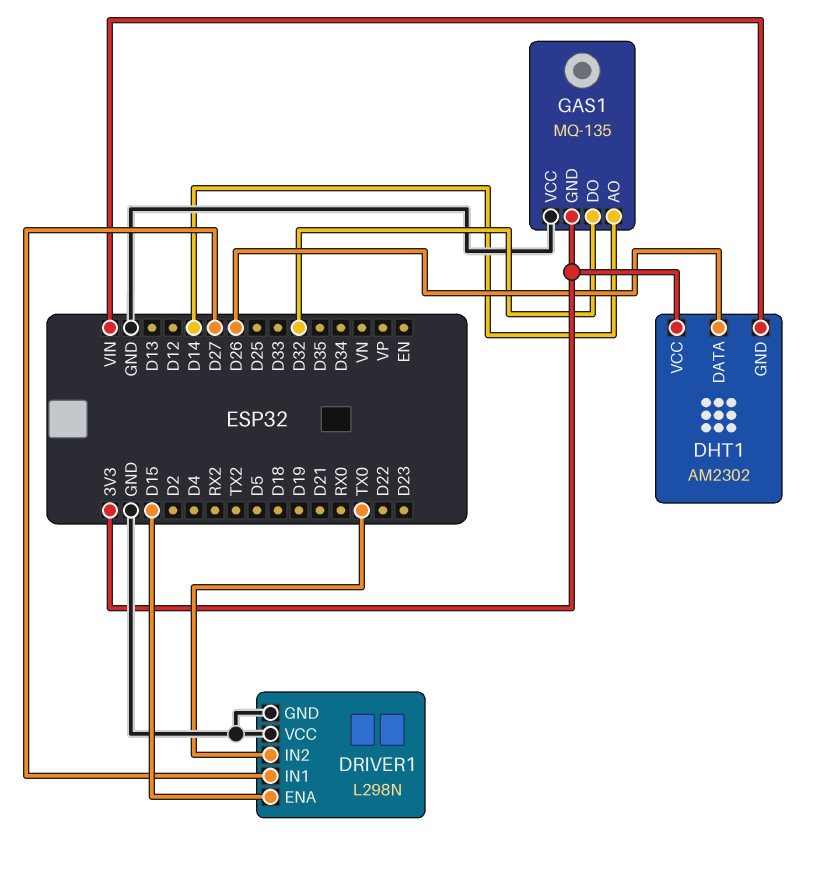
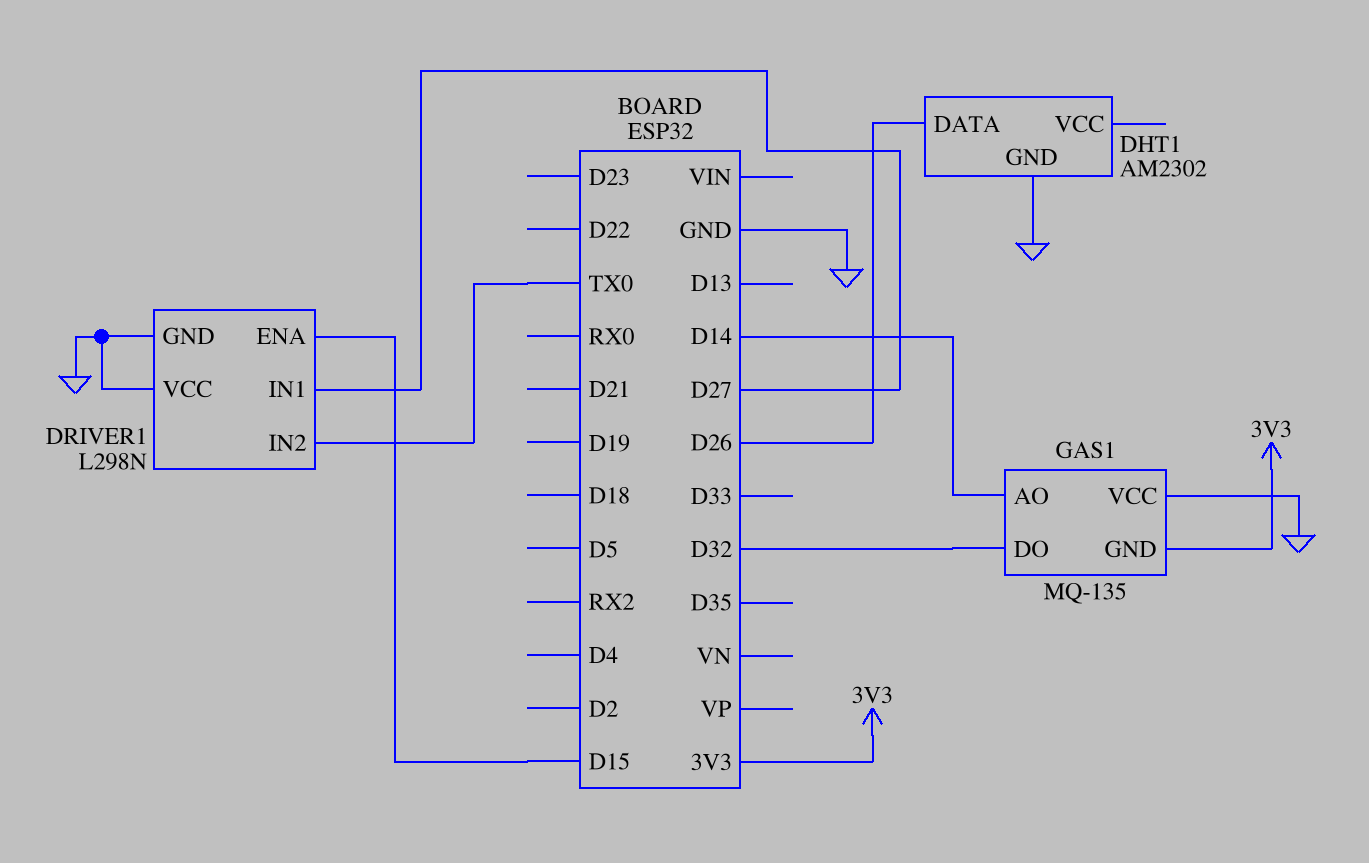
DHT1 pin GND: VIN -> GND
DHT1 pin VCC: 3V3 -> none

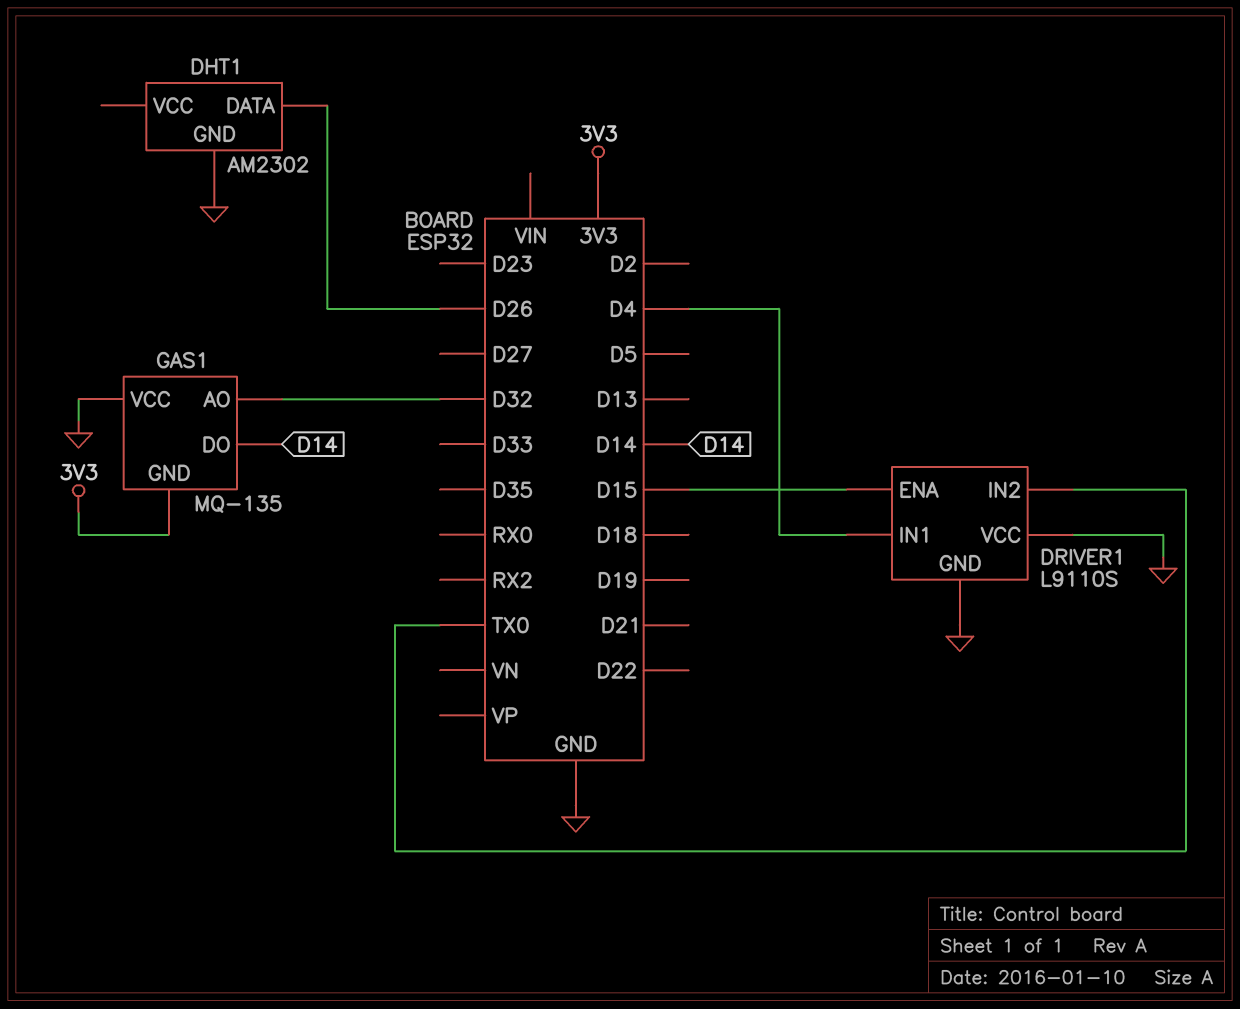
DRIVER1: L298N -> L9110S
DRIVER1 pin IN1: D27 -> D4
GAS1 pin AO: D14 -> D32
GAS1 pin DO: D32 -> D14

